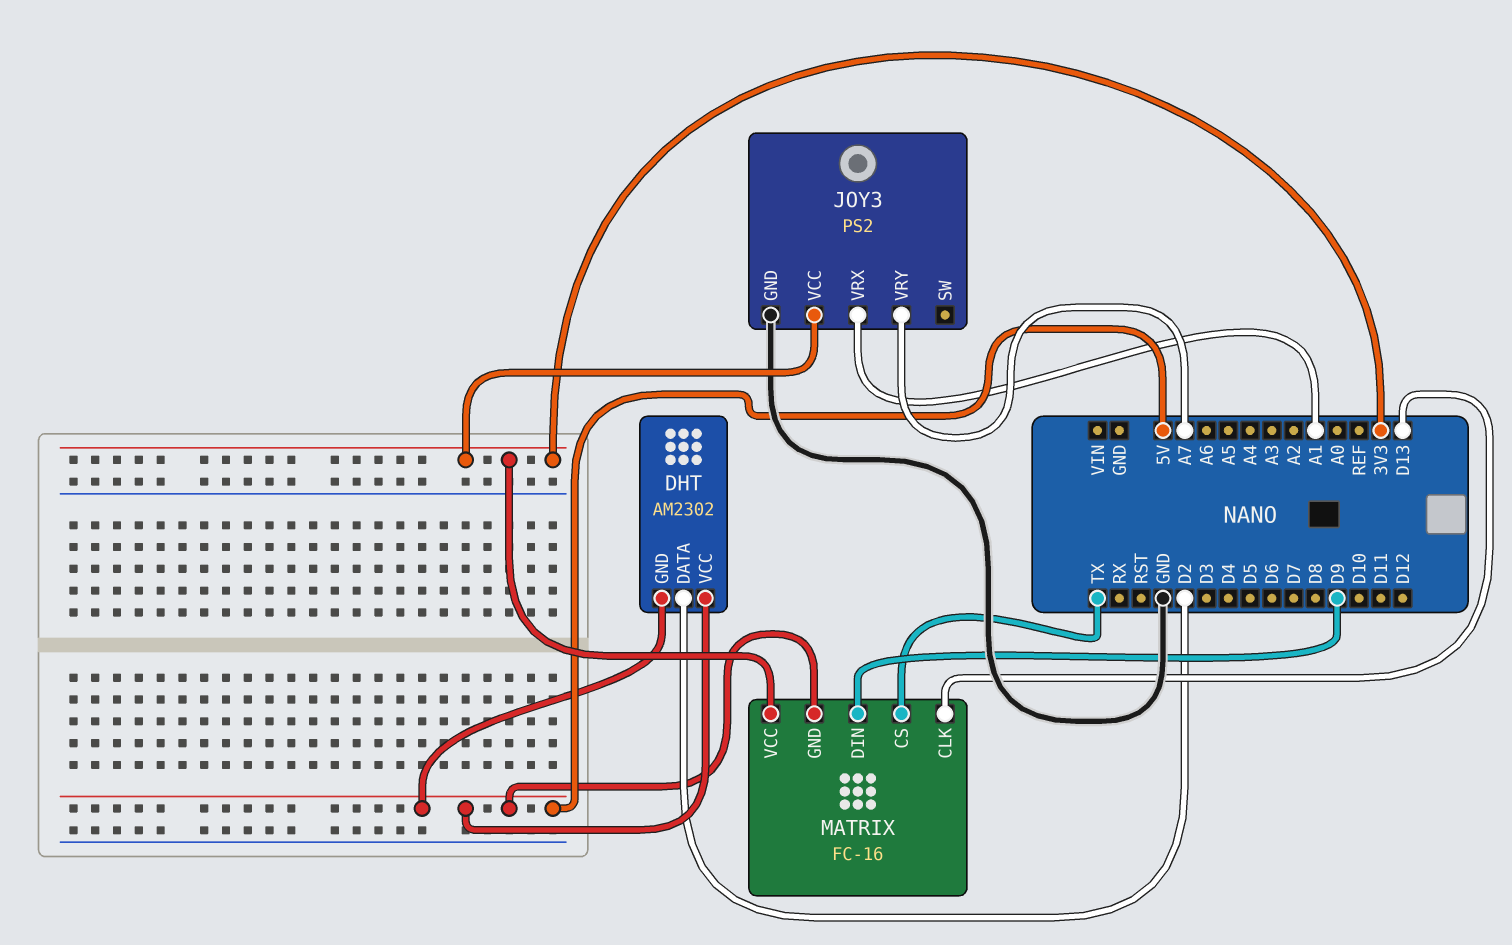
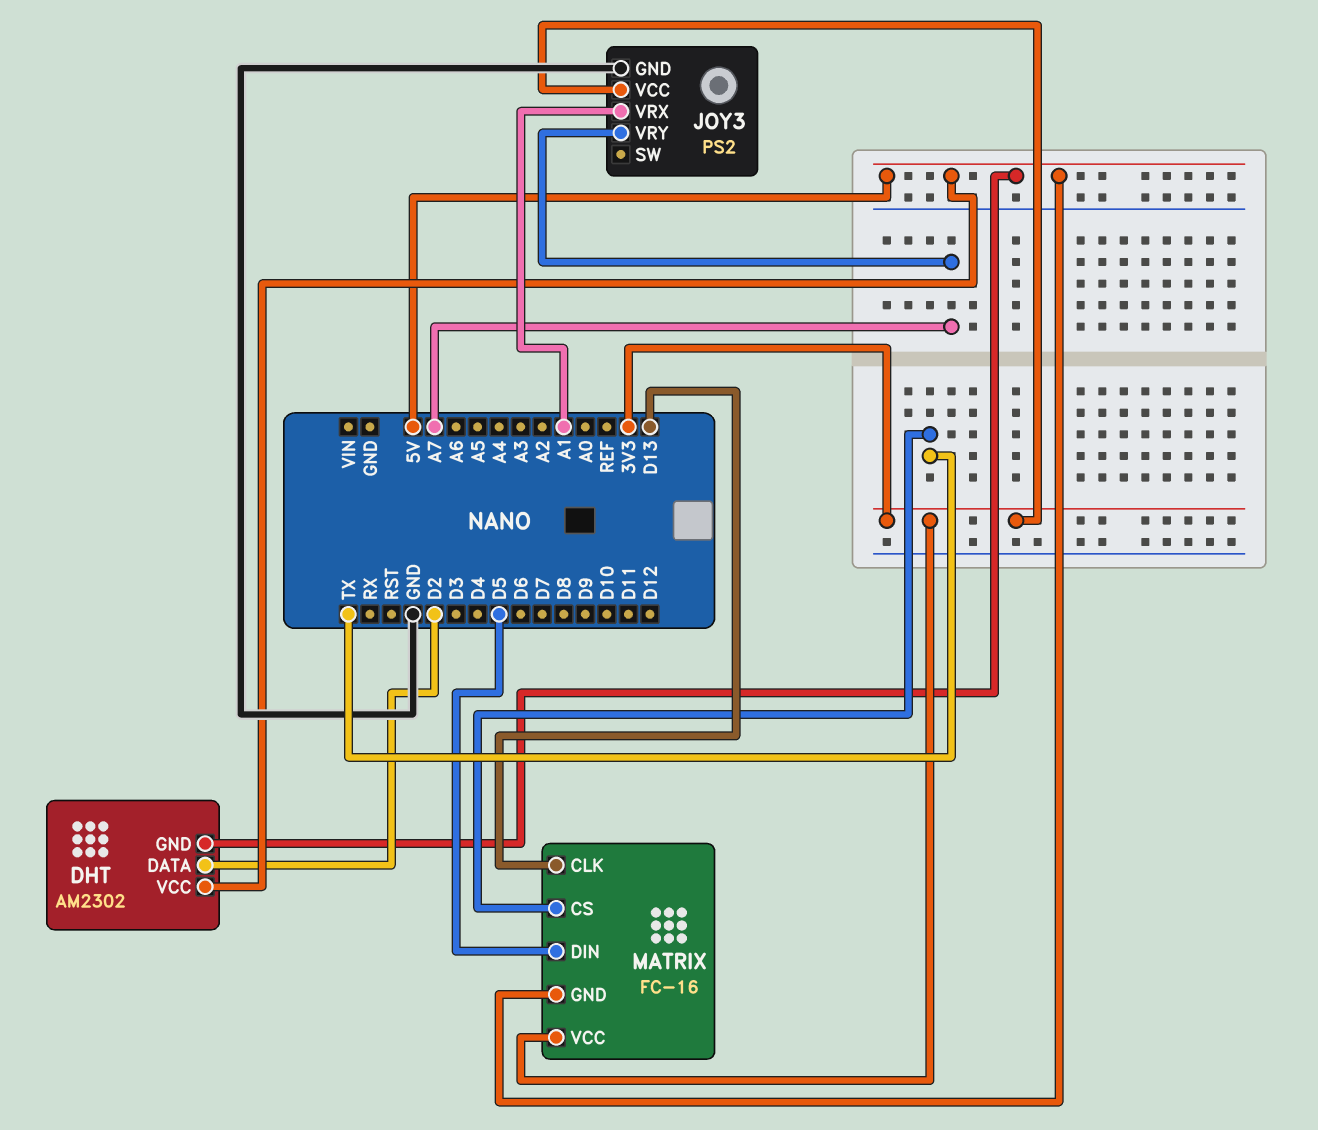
MATRIX pin DIN: D9 -> D5

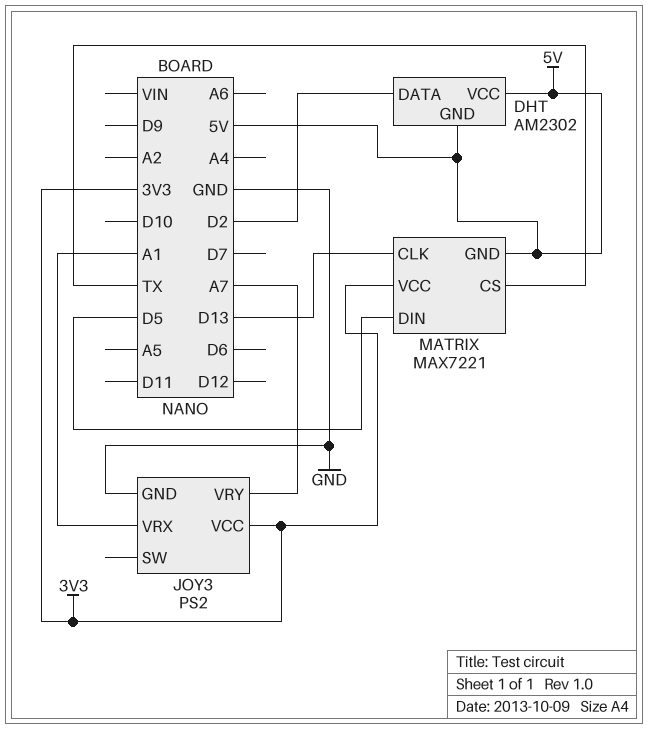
MATRIX: FC-16 -> MAX7221

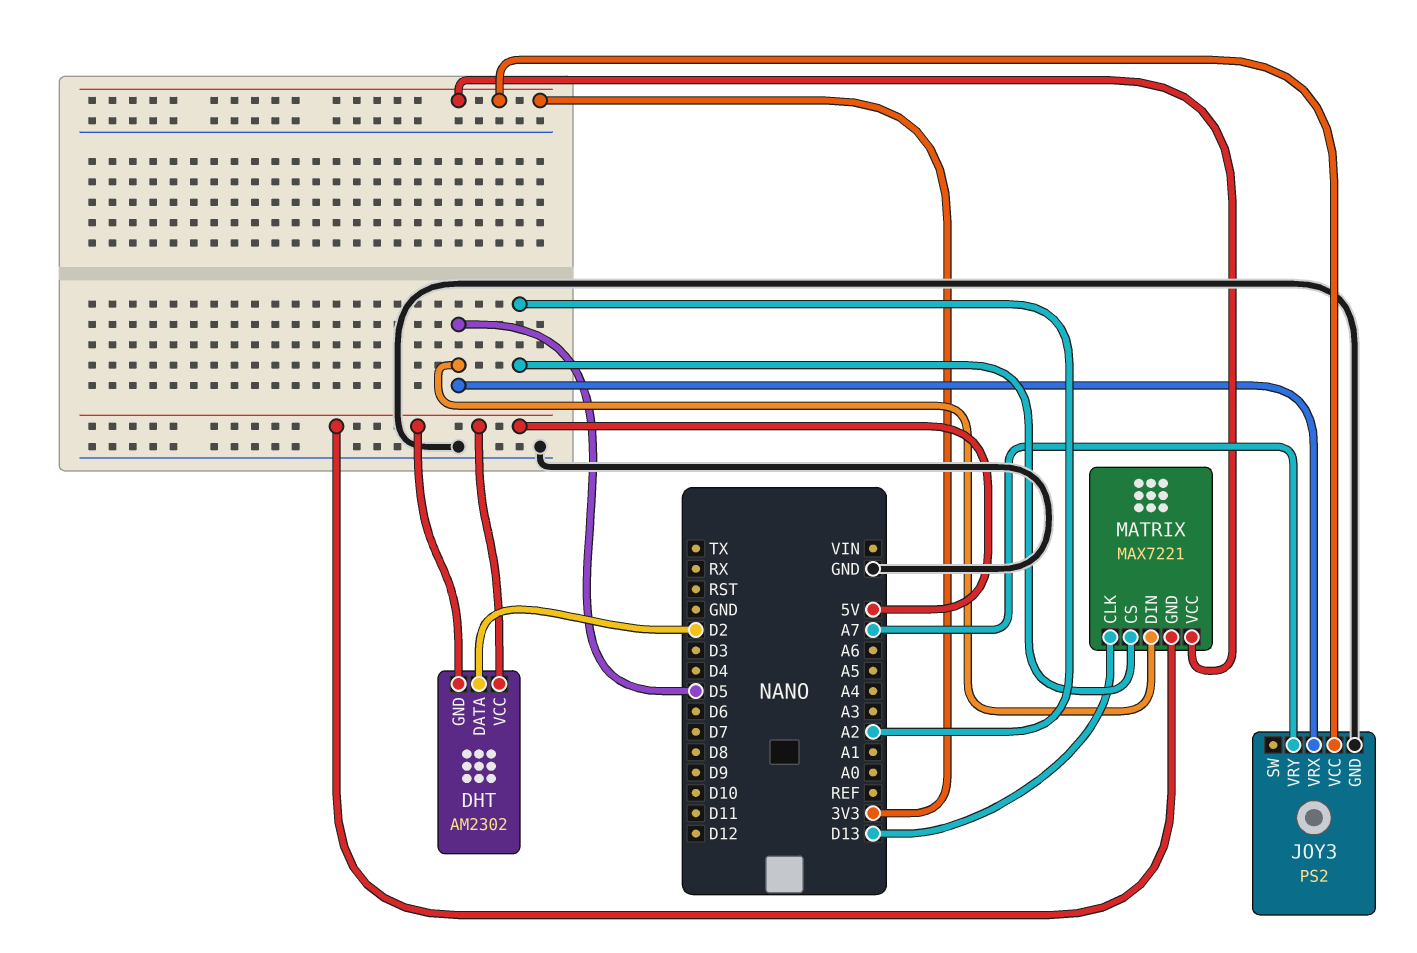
JOY3 pin VRX: A1 -> D5
MATRIX pin CS: TX -> A2

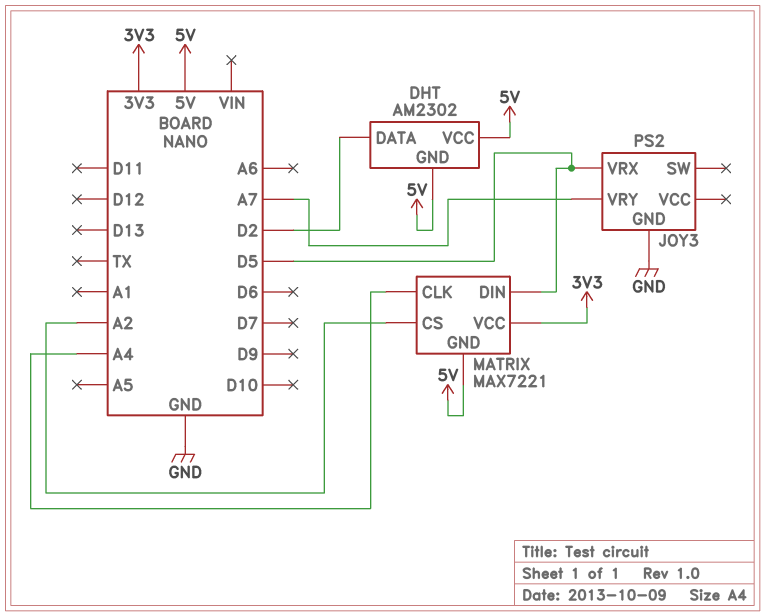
JOY3 pin VCC: 3V3 -> none
MATRIX pin CLK: D13 -> A4

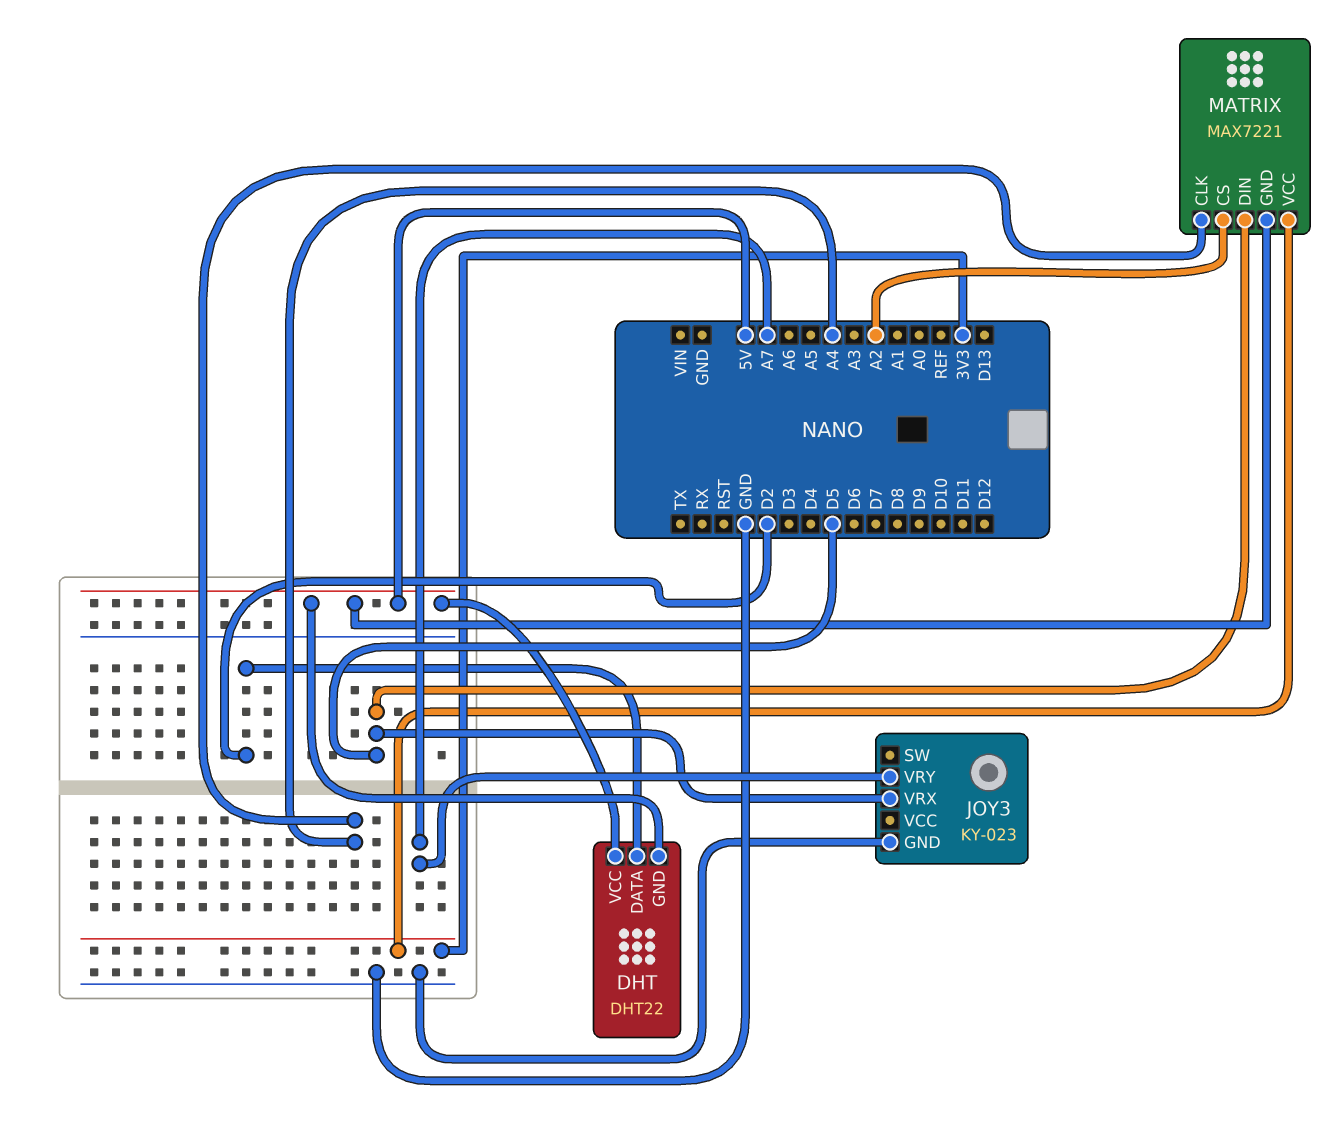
DHT: AM2302 -> DHT22
JOY3: PS2 -> KY-023

